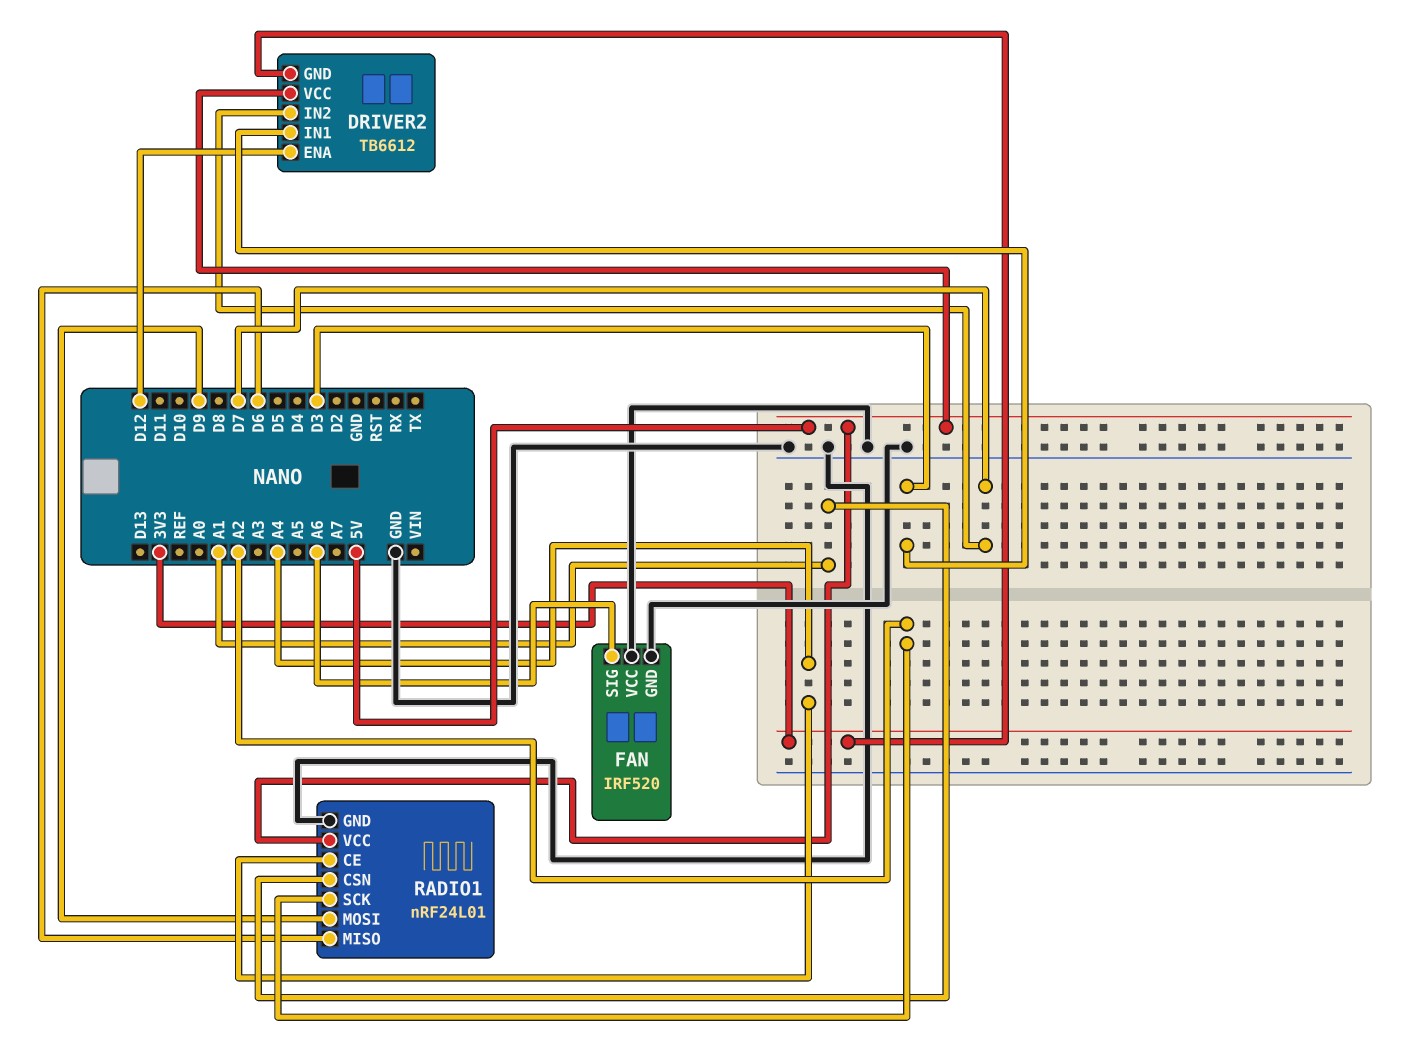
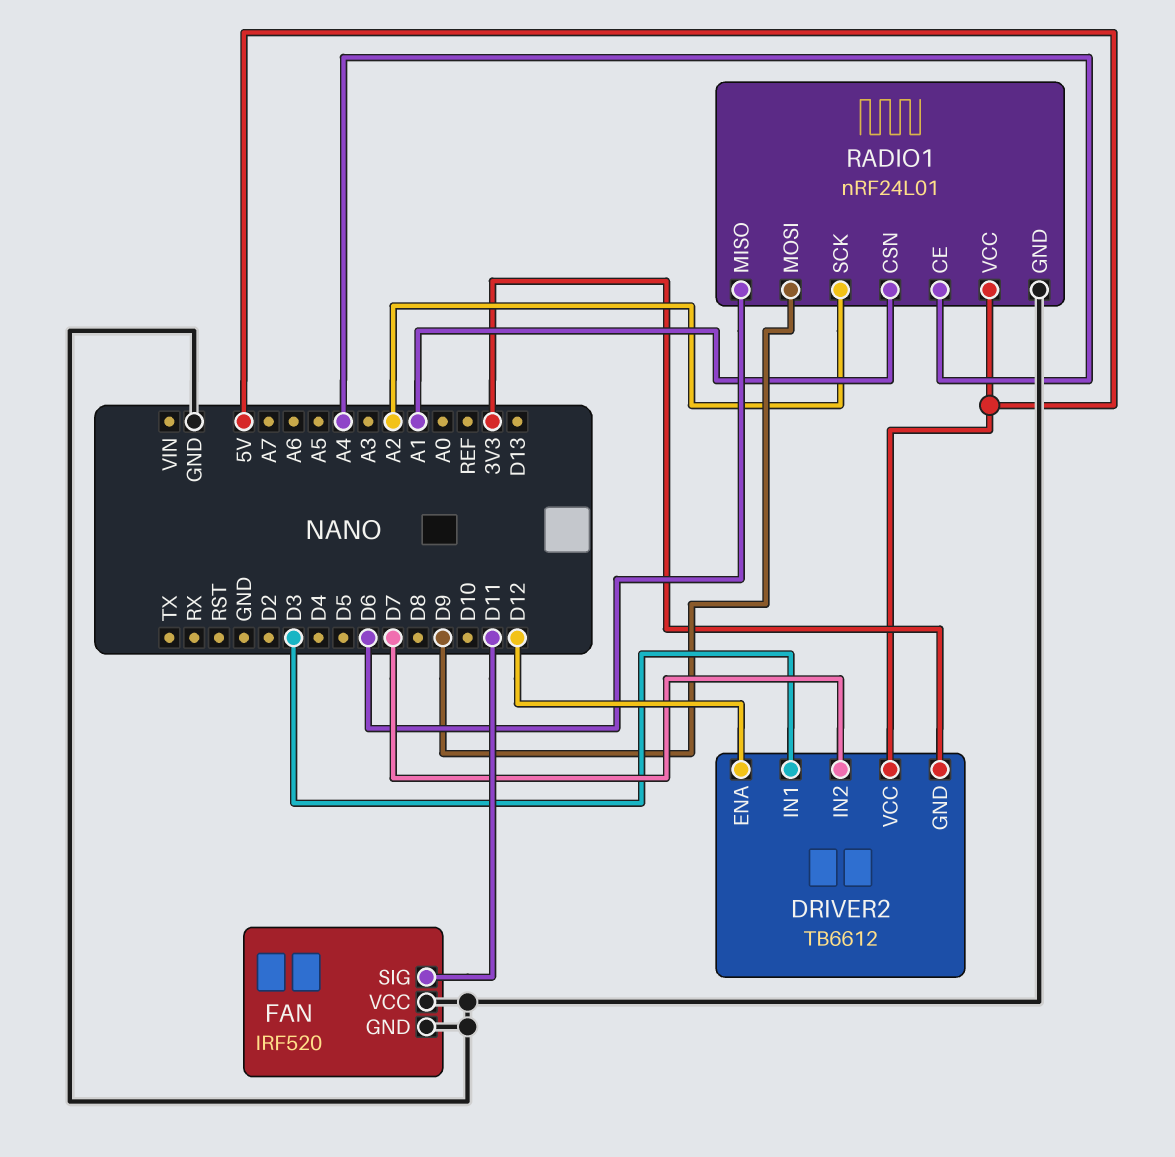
FAN pin SIG: A6 -> D11

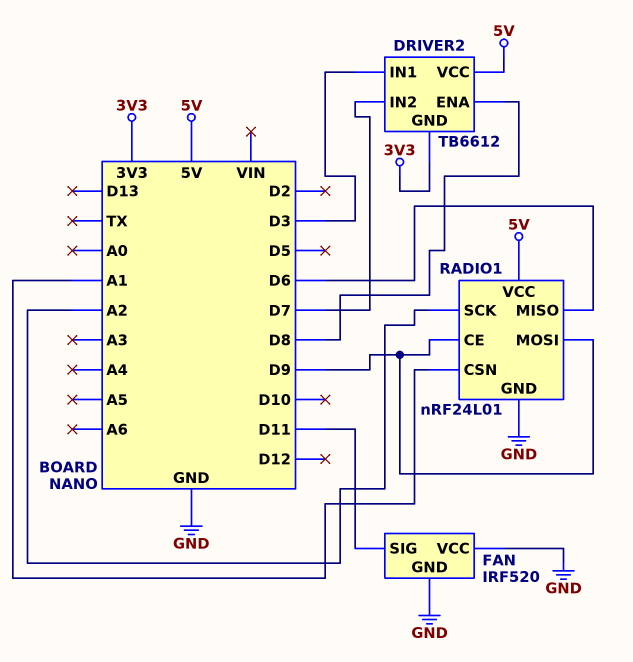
DRIVER2 pin ENA: D12 -> D8
RADIO1 pin CE: A4 -> D9

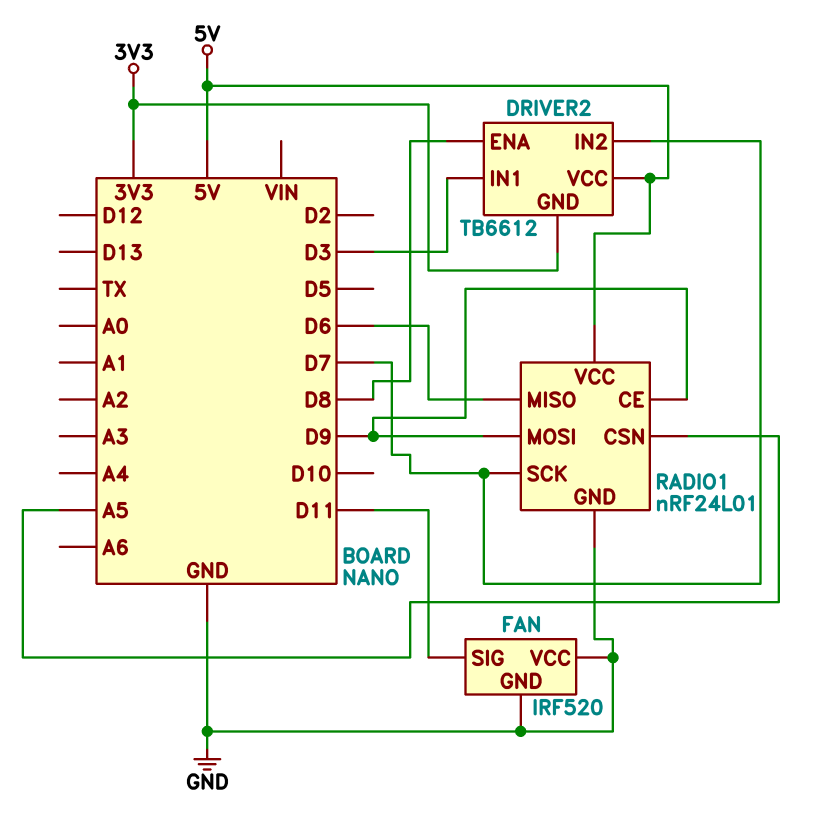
RADIO1 pin CSN: A1 -> A5
RADIO1 pin SCK: A2 -> D7

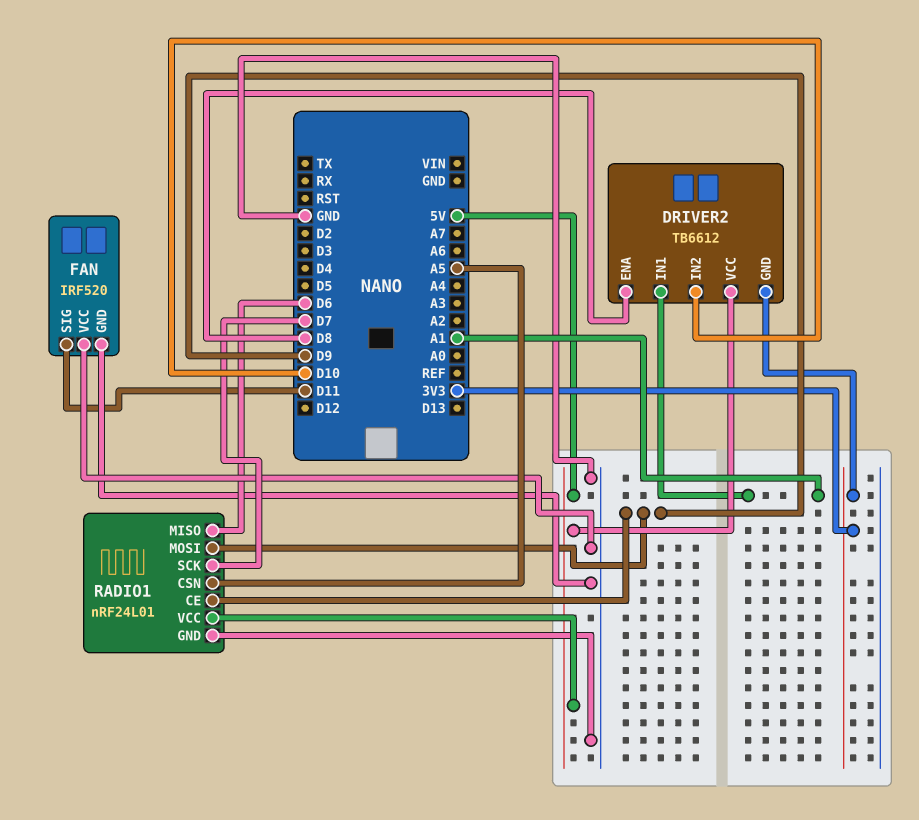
DRIVER2 pin IN1: D3 -> A1
DRIVER2 pin IN2: D7 -> D10

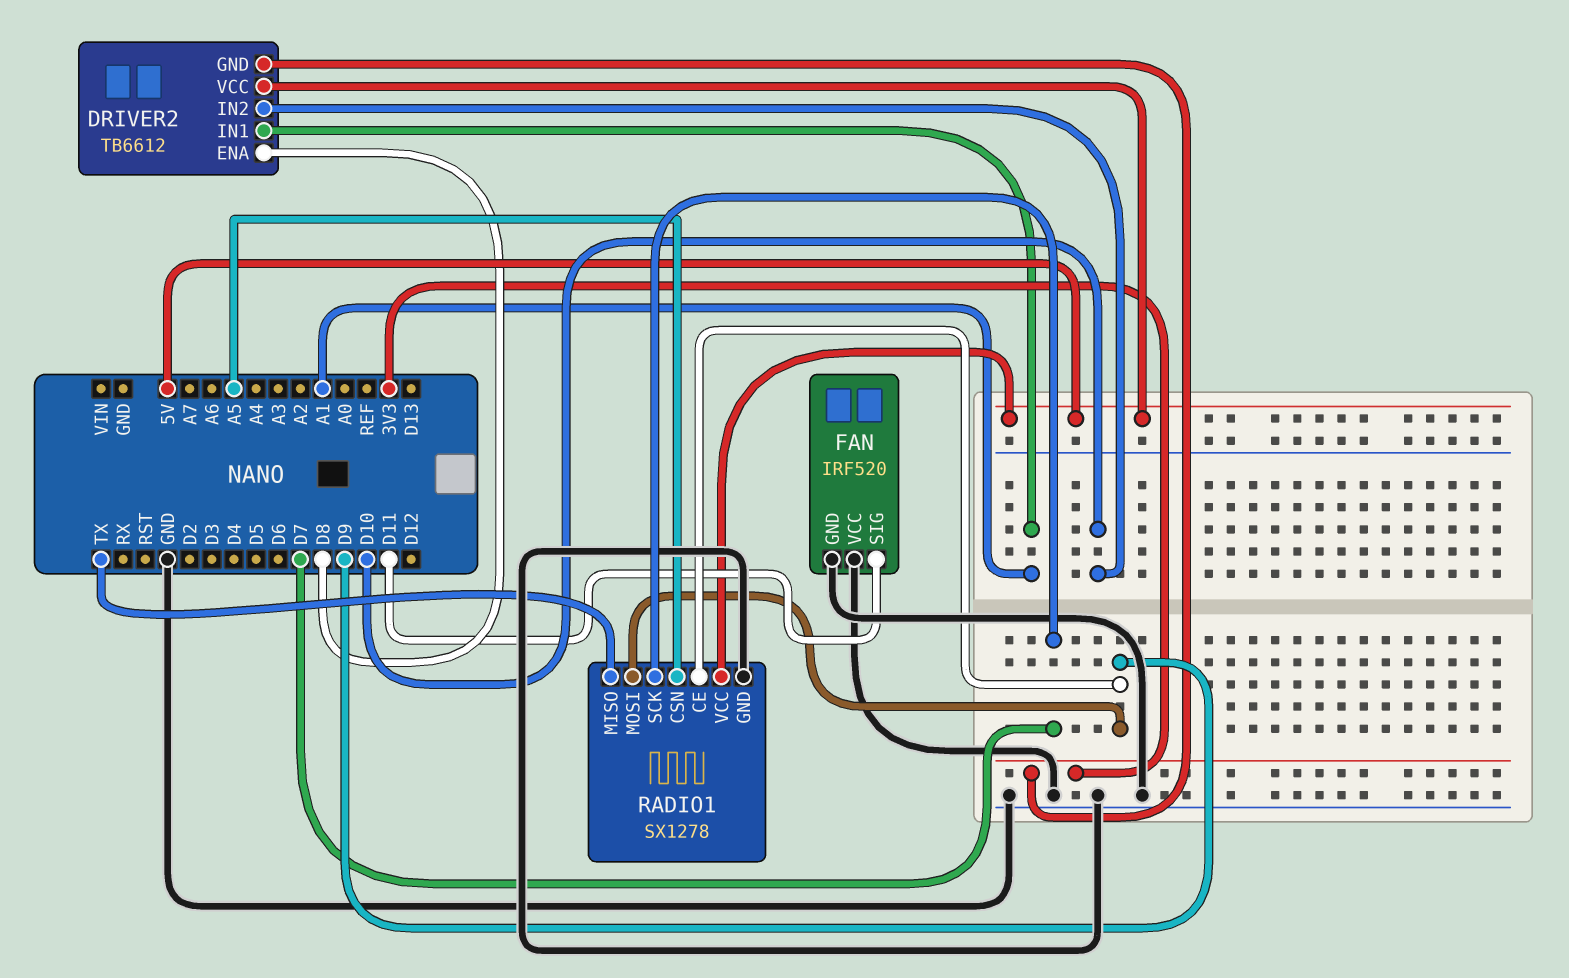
RADIO1: nRF24L01 -> SX1278
RADIO1 pin MISO: D6 -> TX

